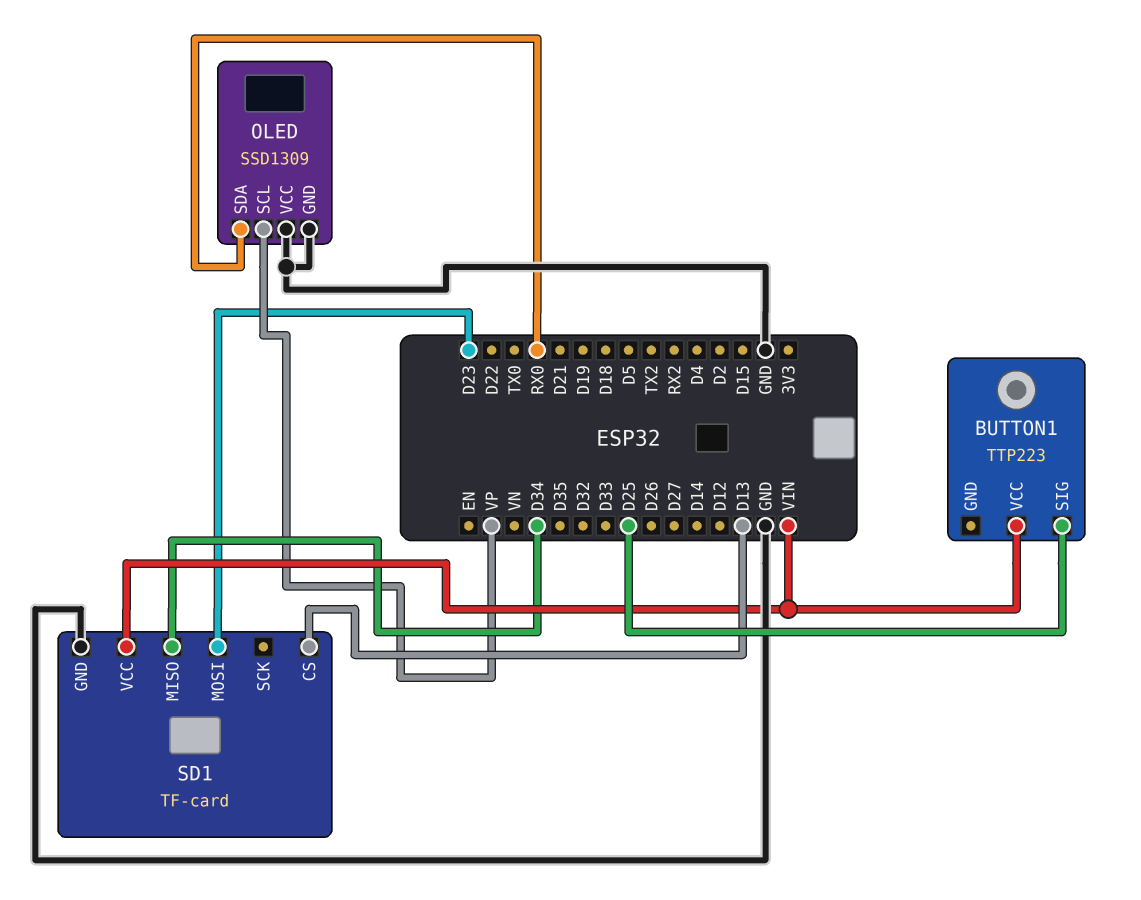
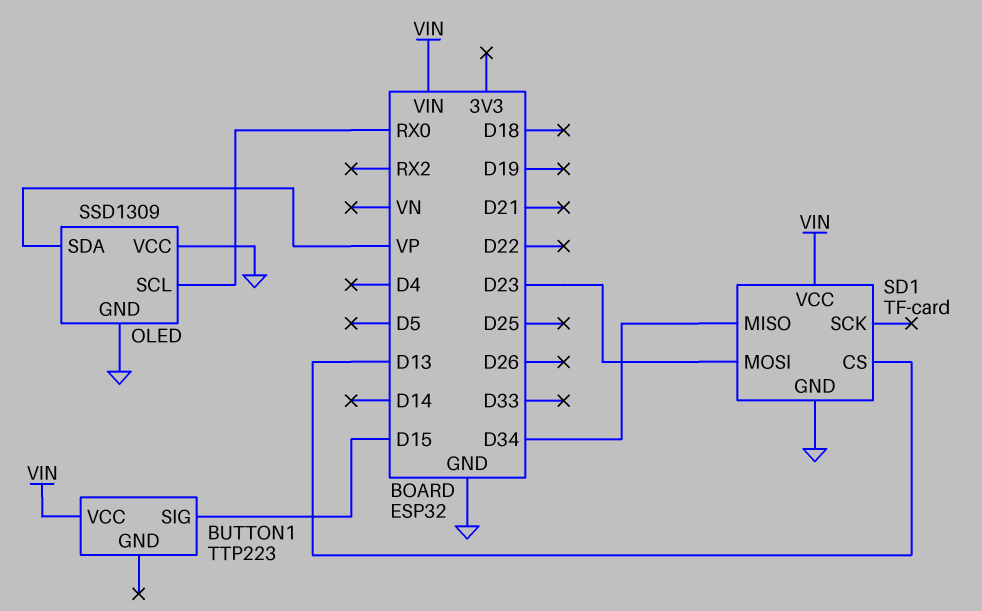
BUTTON1 pin SIG: D25 -> D15
OLED pin SCL: VP -> RX0
OLED pin SDA: RX0 -> VP

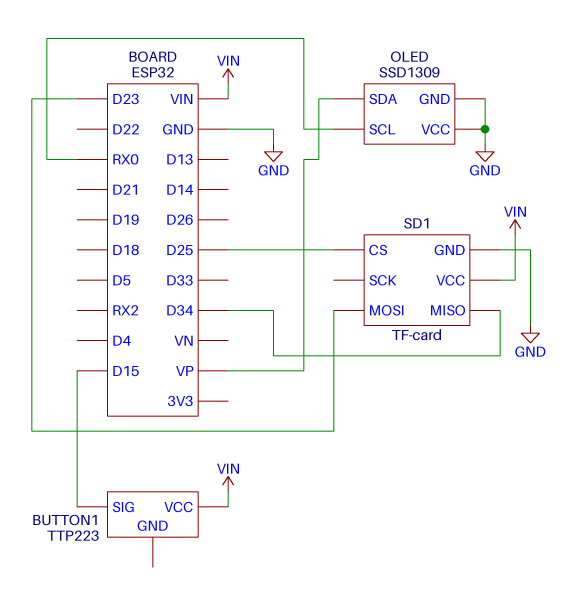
SD1 pin CS: D13 -> D25

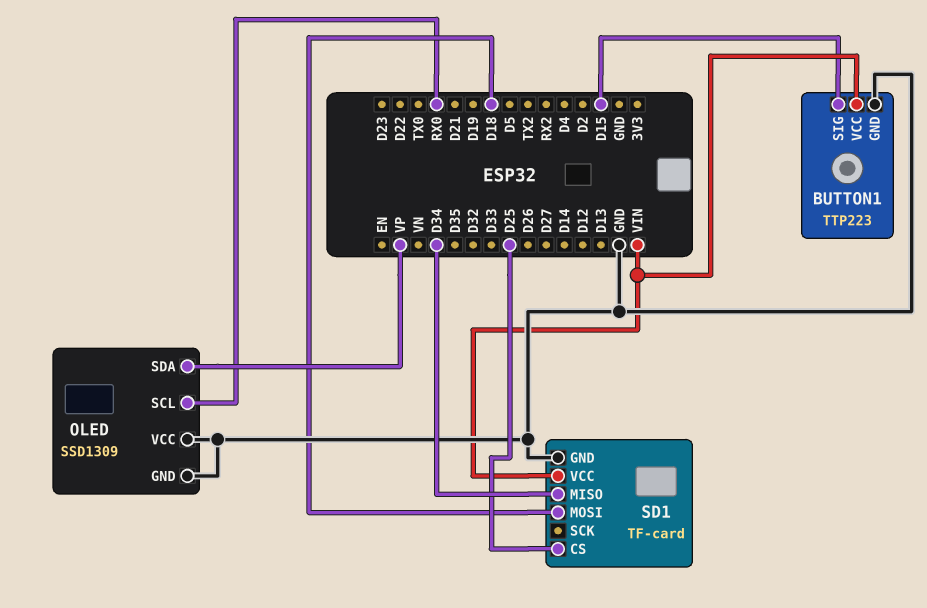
BUTTON1 pin GND: none -> GND
SD1 pin MOSI: D23 -> D18

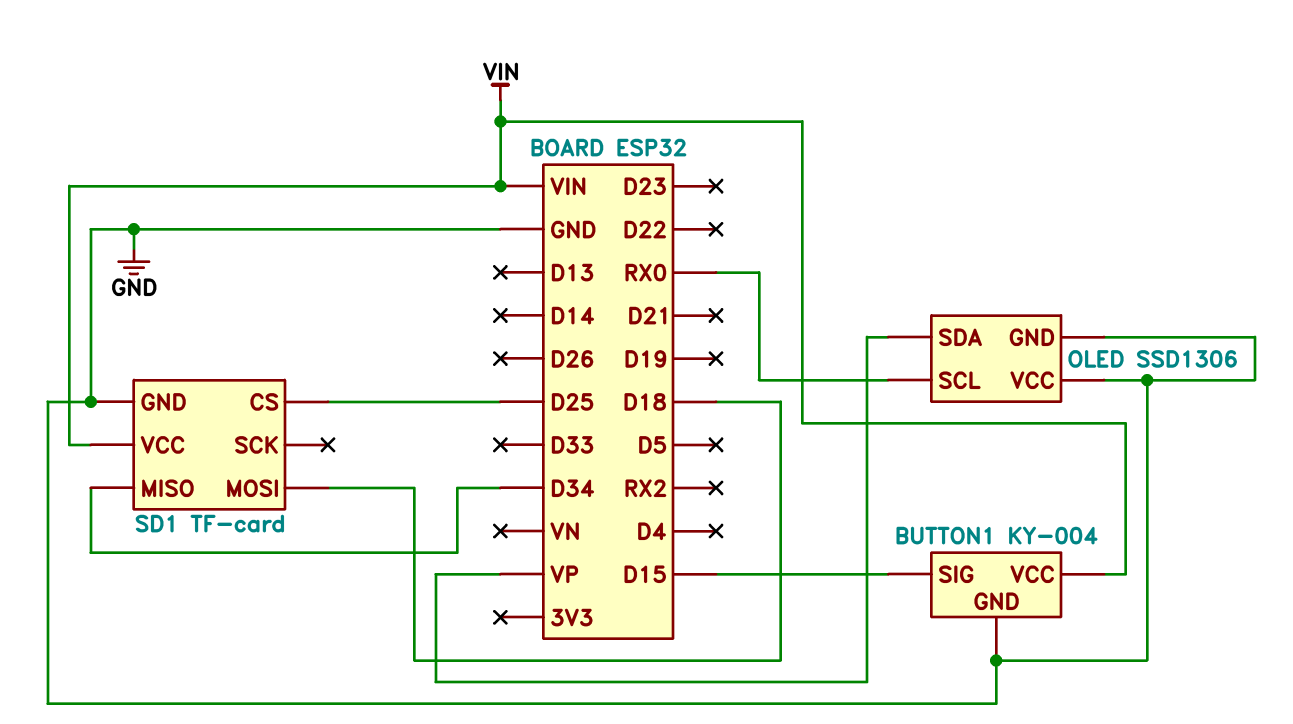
BUTTON1: TTP223 -> KY-004
OLED: SSD1309 -> SSD1306

